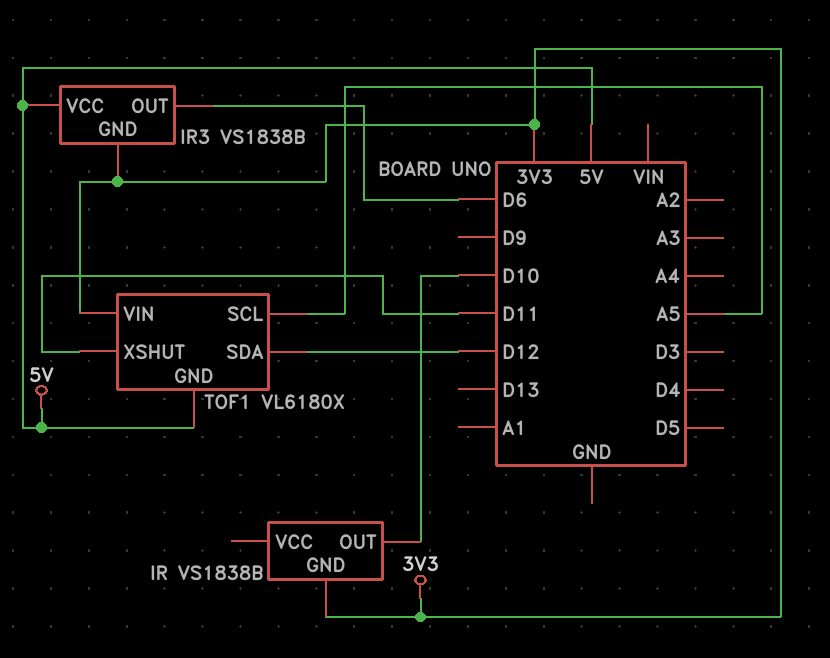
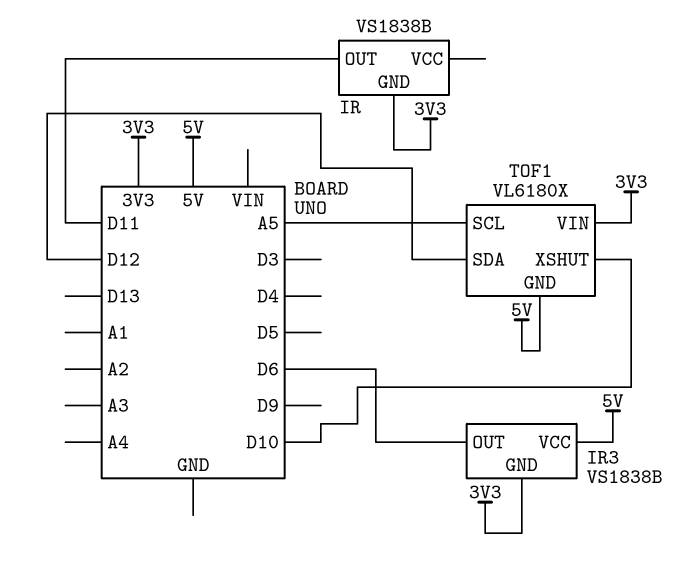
IR pin OUT: D10 -> D11
TOF1 pin XSHUT: D11 -> D10

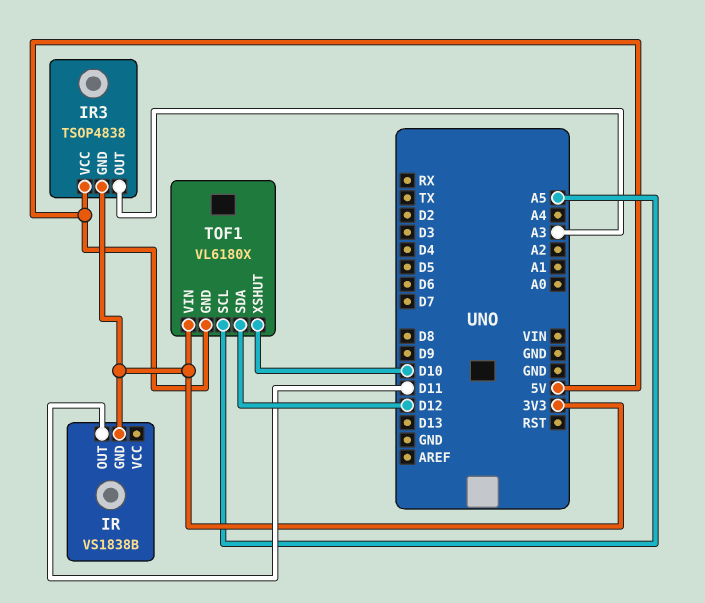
IR3: VS1838B -> TSOP4838
IR3 pin OUT: D6 -> A3

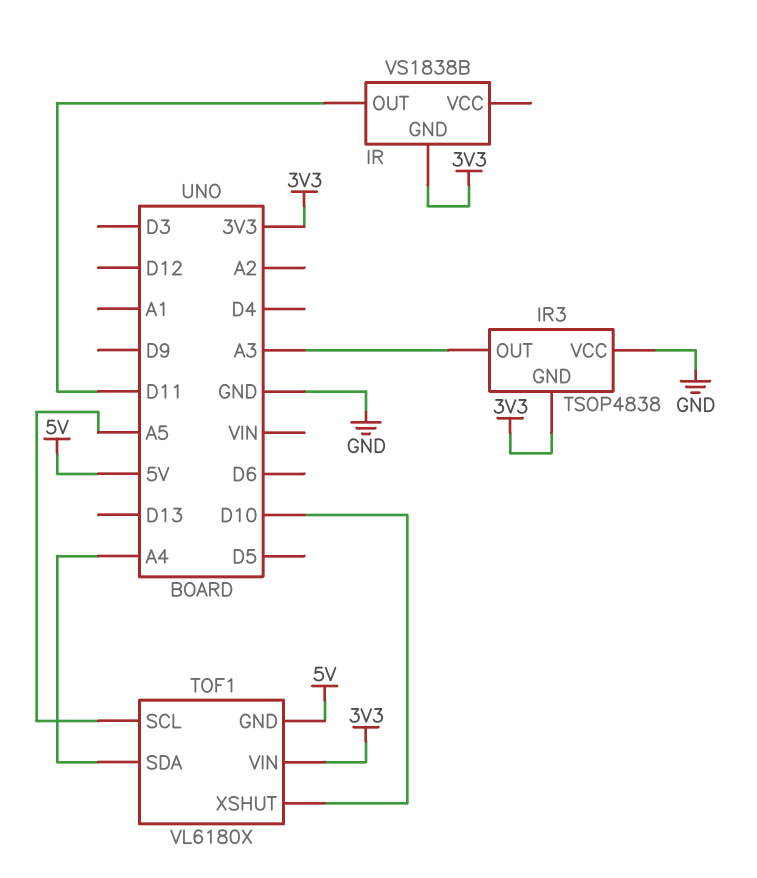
IR3 pin VCC: 5V -> GND
TOF1 pin SDA: D12 -> A4

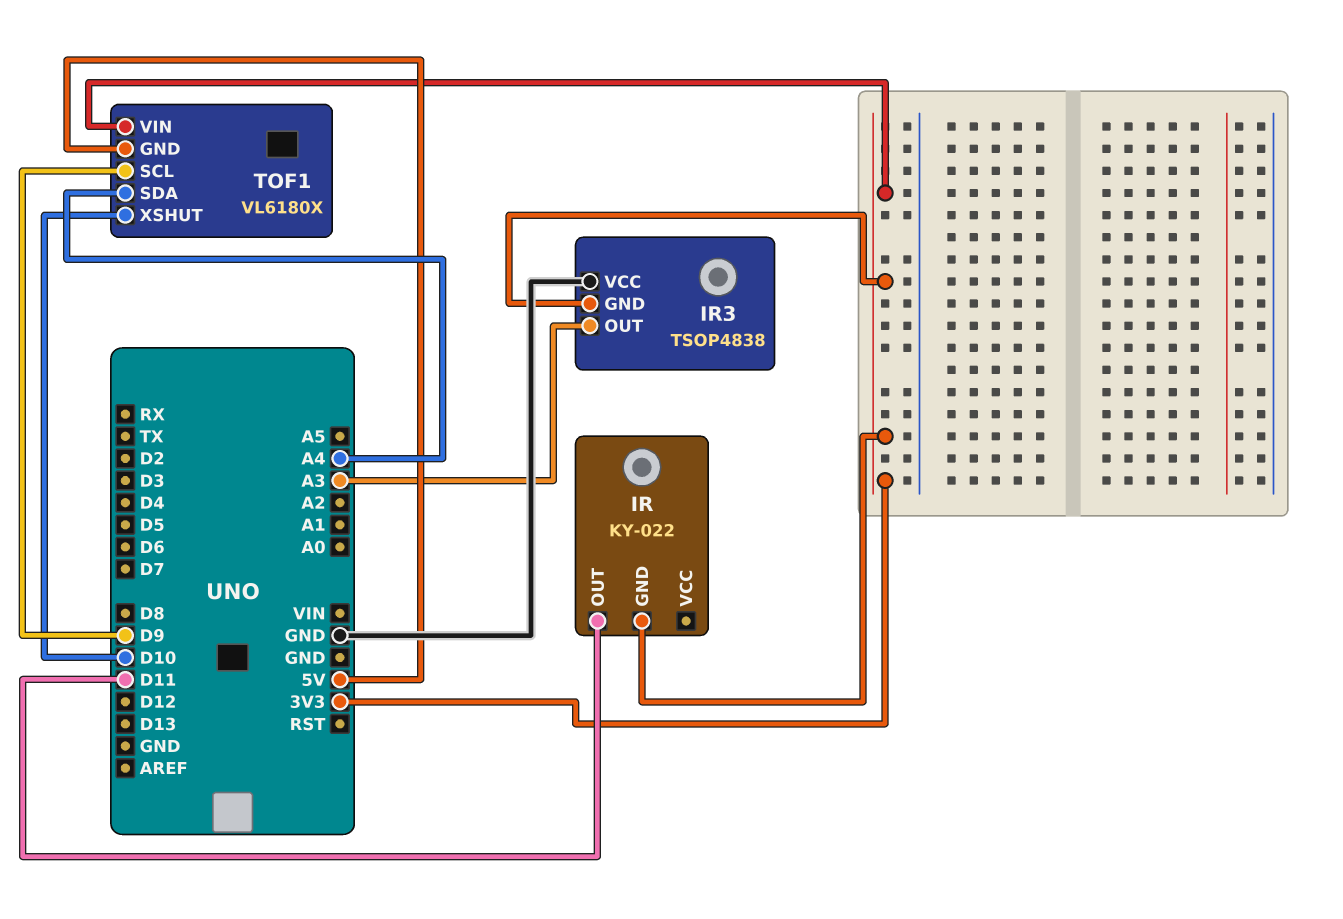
IR: VS1838B -> KY-022
TOF1 pin SCL: A5 -> D9

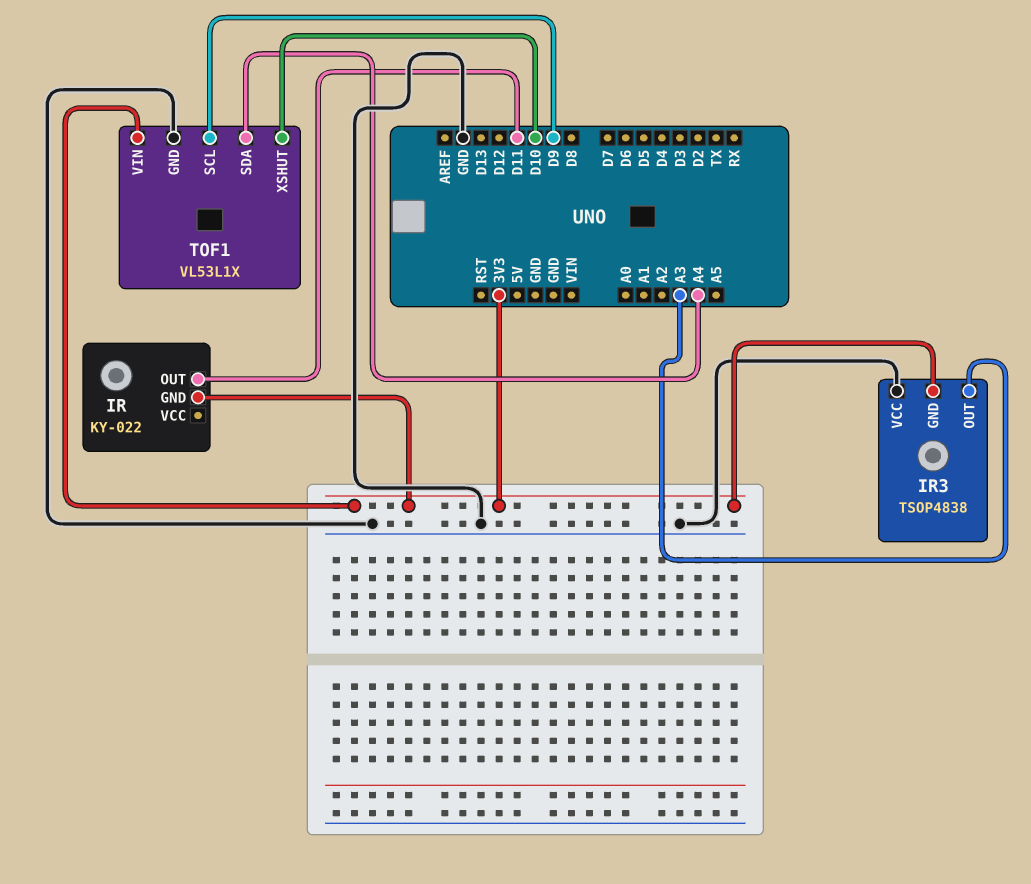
TOF1: VL6180X -> VL53L1X
TOF1 pin GND: 5V -> GND

